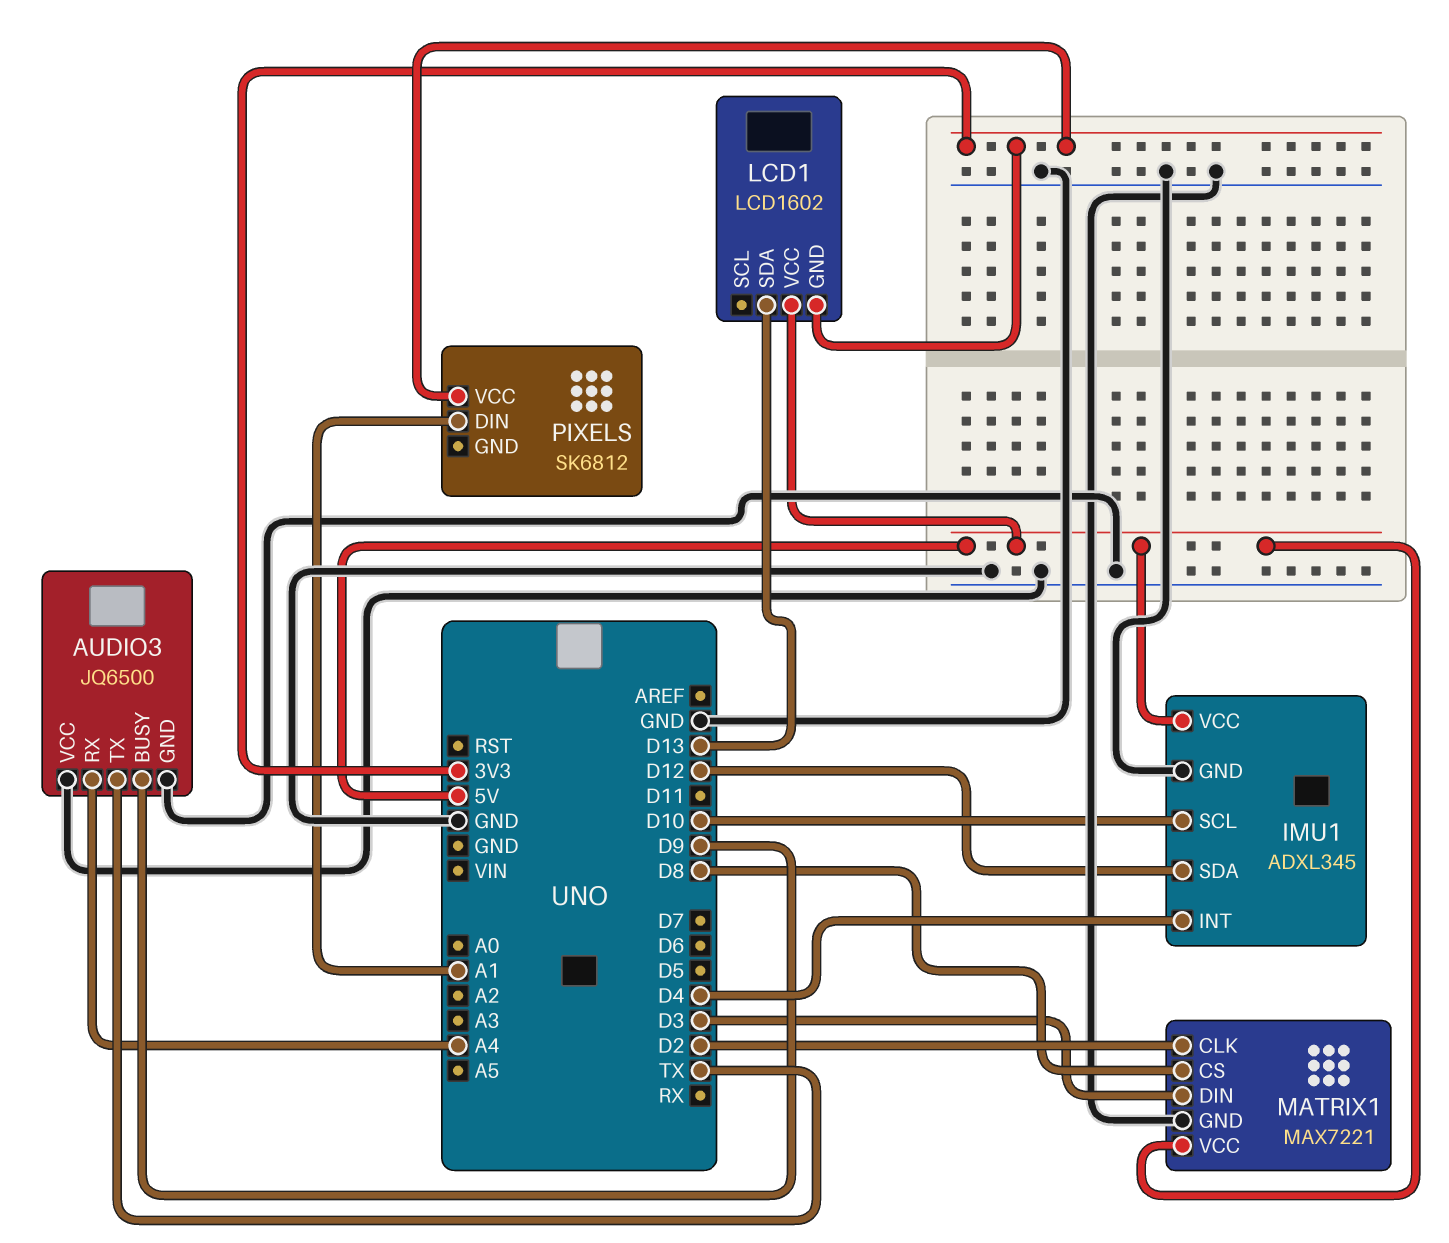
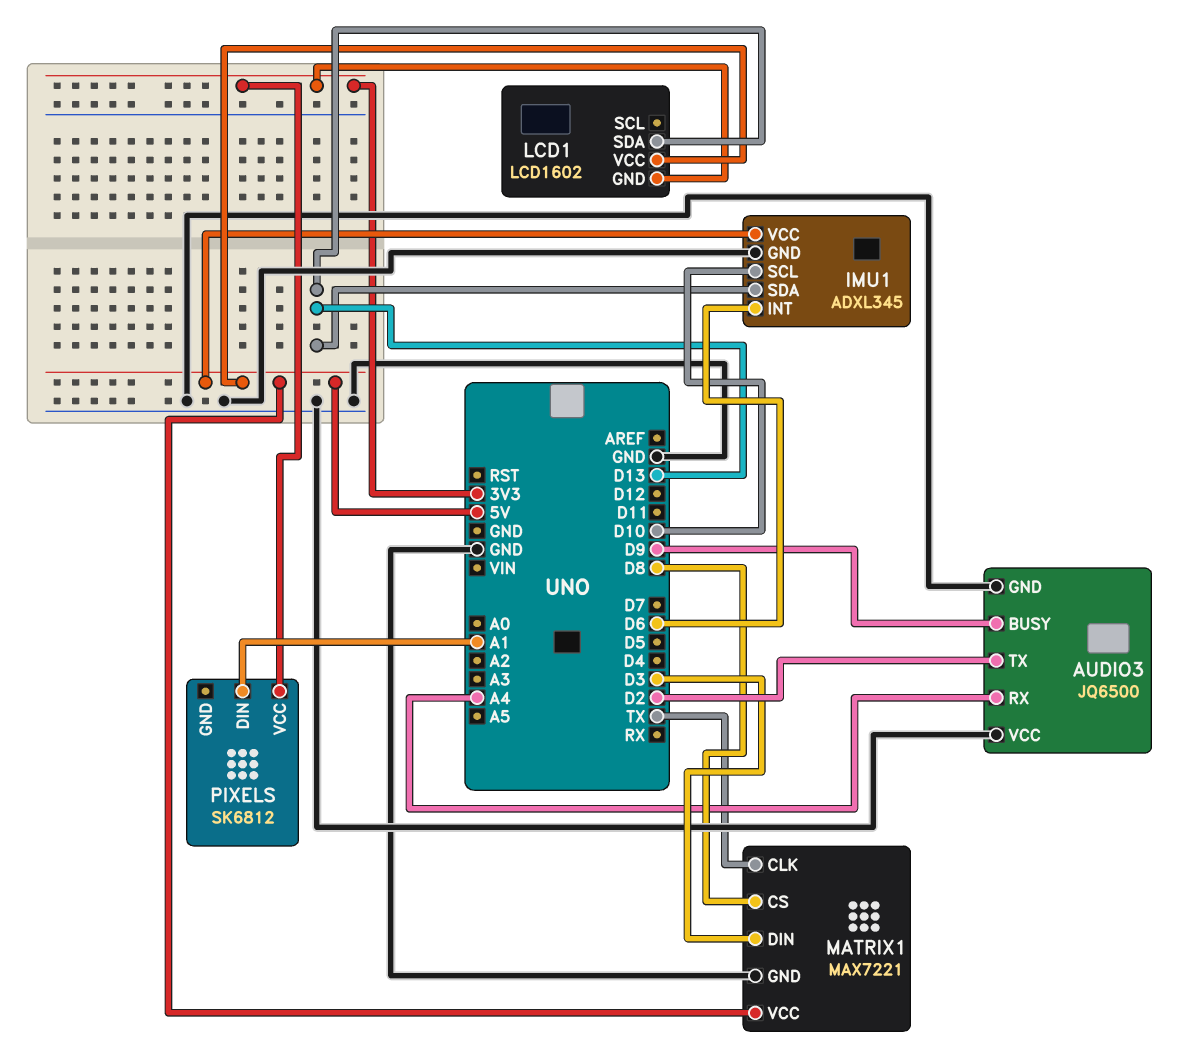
AUDIO3 pin TX: TX -> D2
IMU1 pin INT: D4 -> D6
IMU1 pin SDA: D12 -> D13
MATRIX1 pin CLK: D2 -> TX

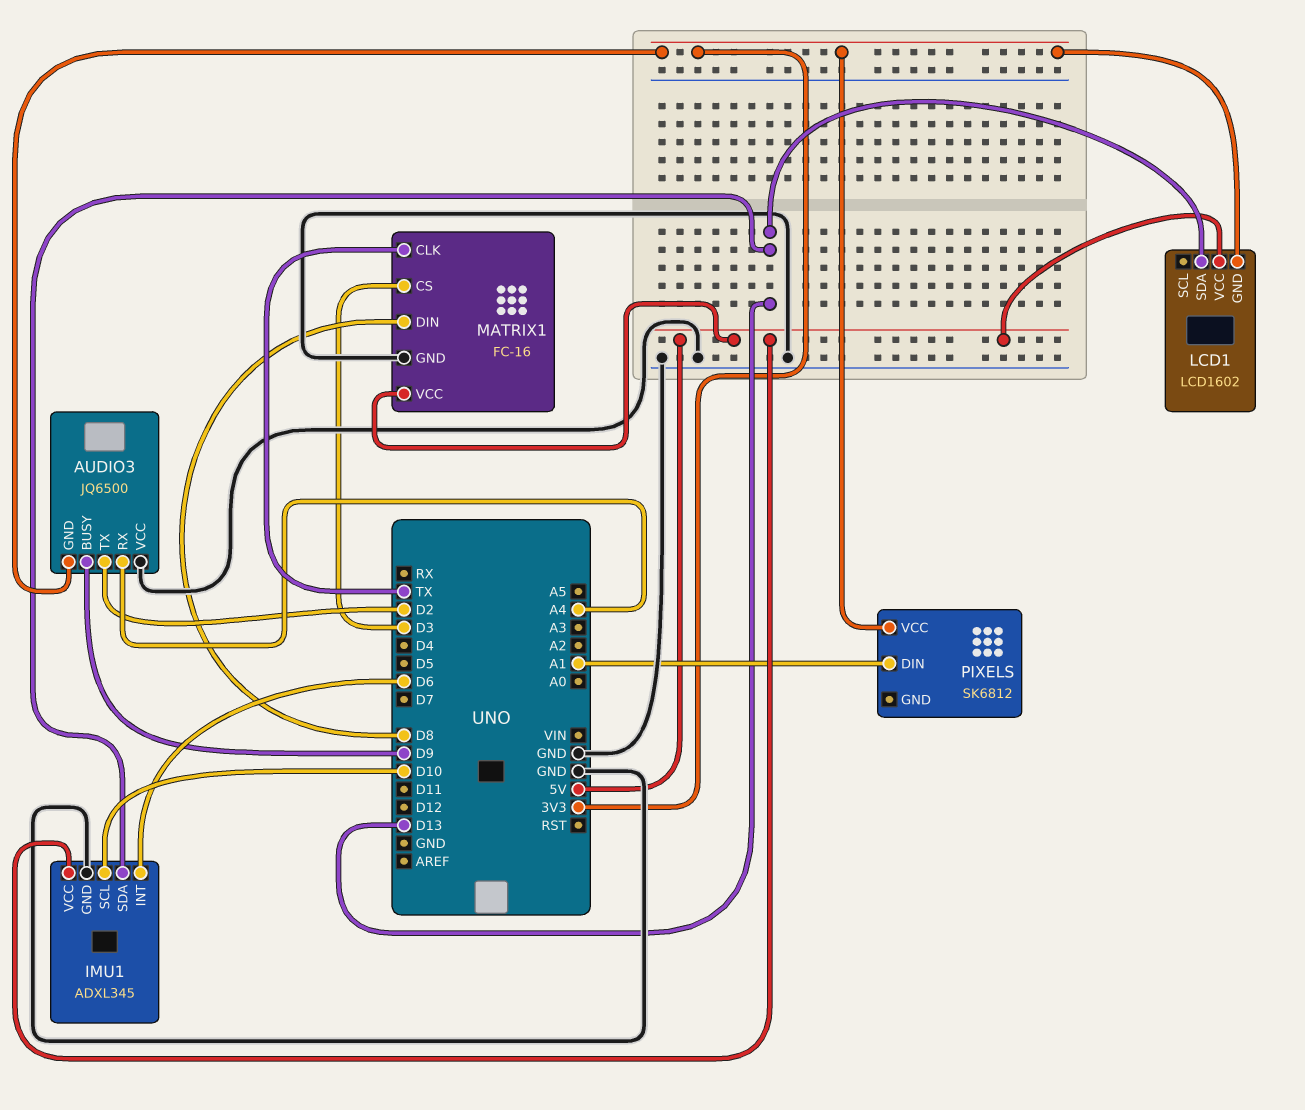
AUDIO3 pin GND: GND -> 3V3
MATRIX1: MAX7221 -> FC-16
MATRIX1 pin CS: D8 -> D3
MATRIX1 pin DIN: D3 -> D8

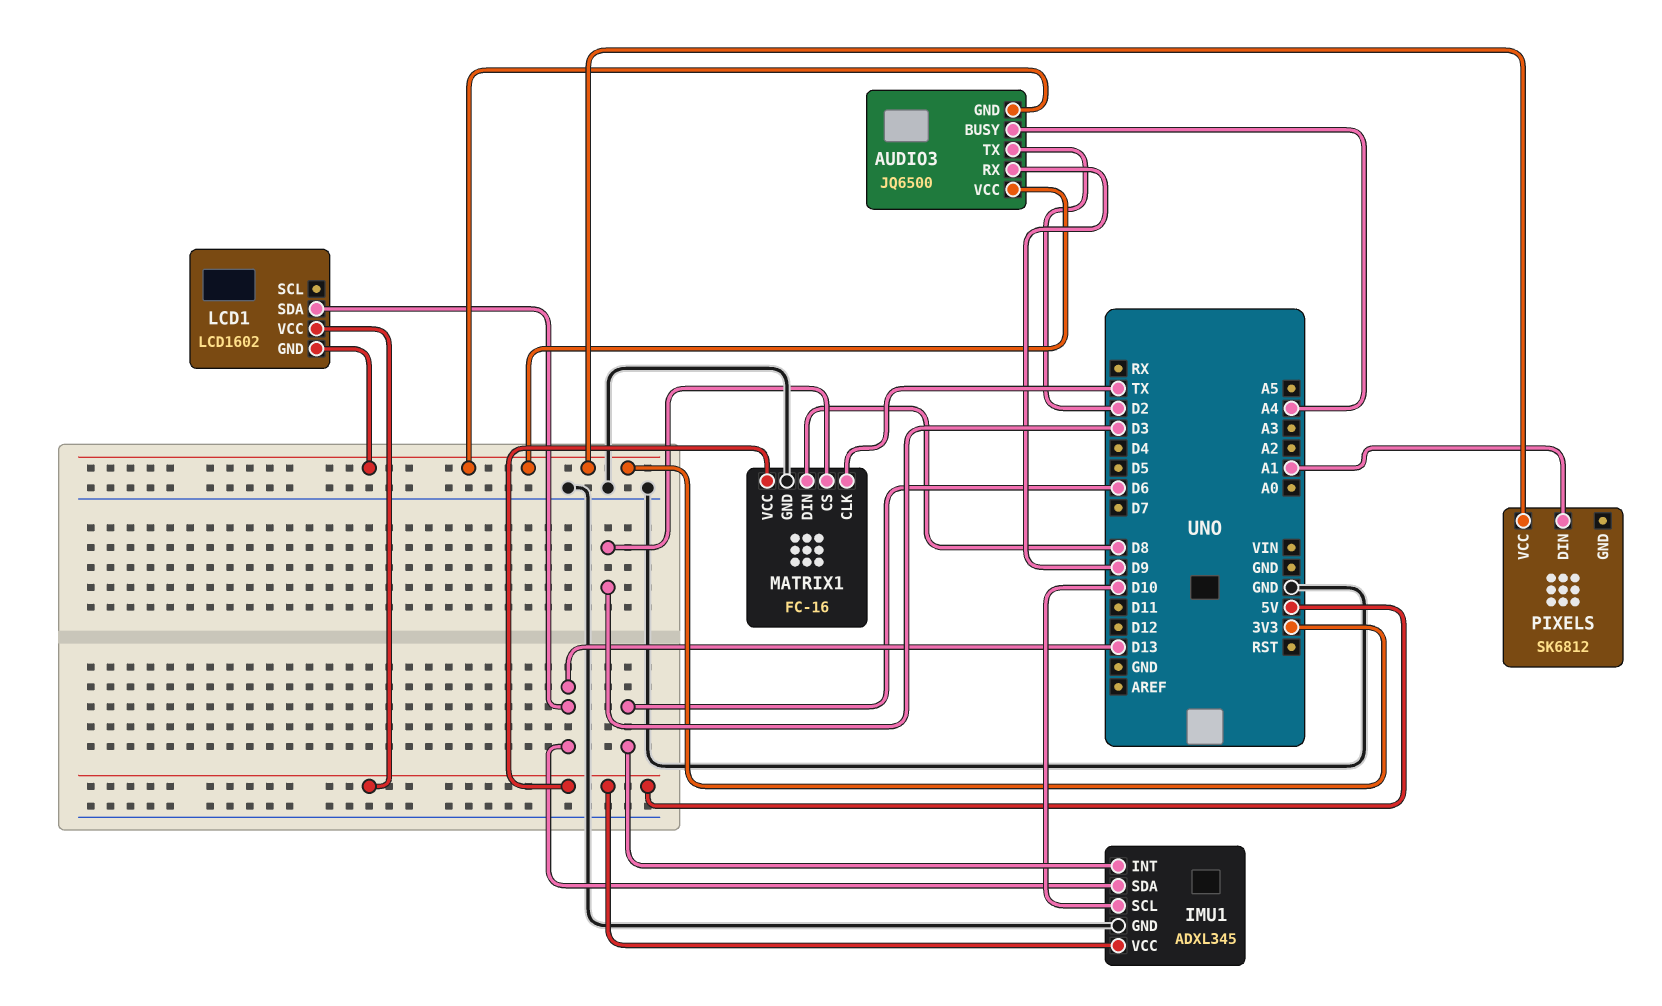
AUDIO3 pin BUSY: D9 -> A4
AUDIO3 pin RX: A4 -> D9
AUDIO3 pin VCC: GND -> 3V3

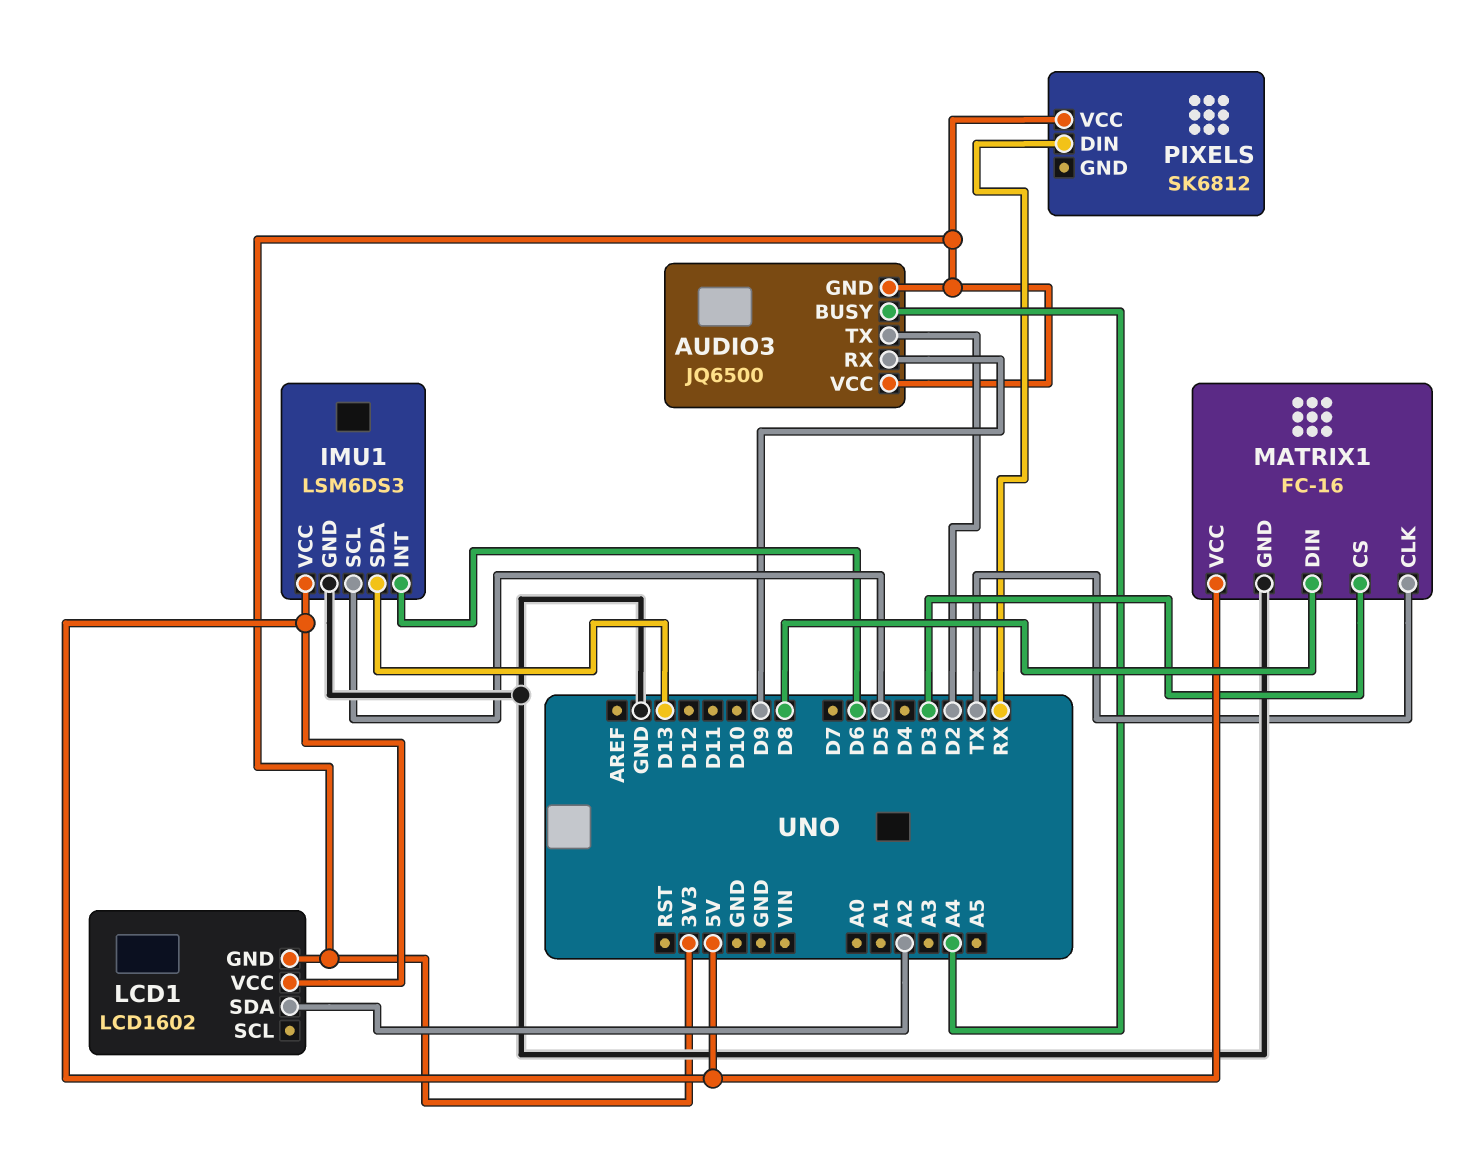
IMU1: ADXL345 -> LSM6DS3
IMU1 pin SCL: D10 -> D5
LCD1 pin SDA: D13 -> A2
PIXELS pin DIN: A1 -> RX

